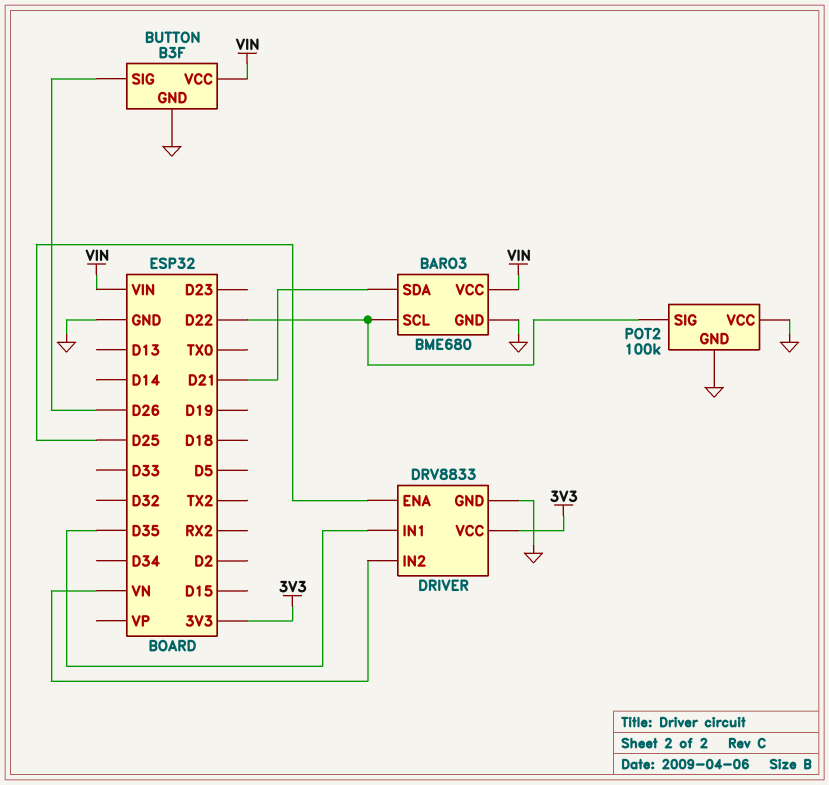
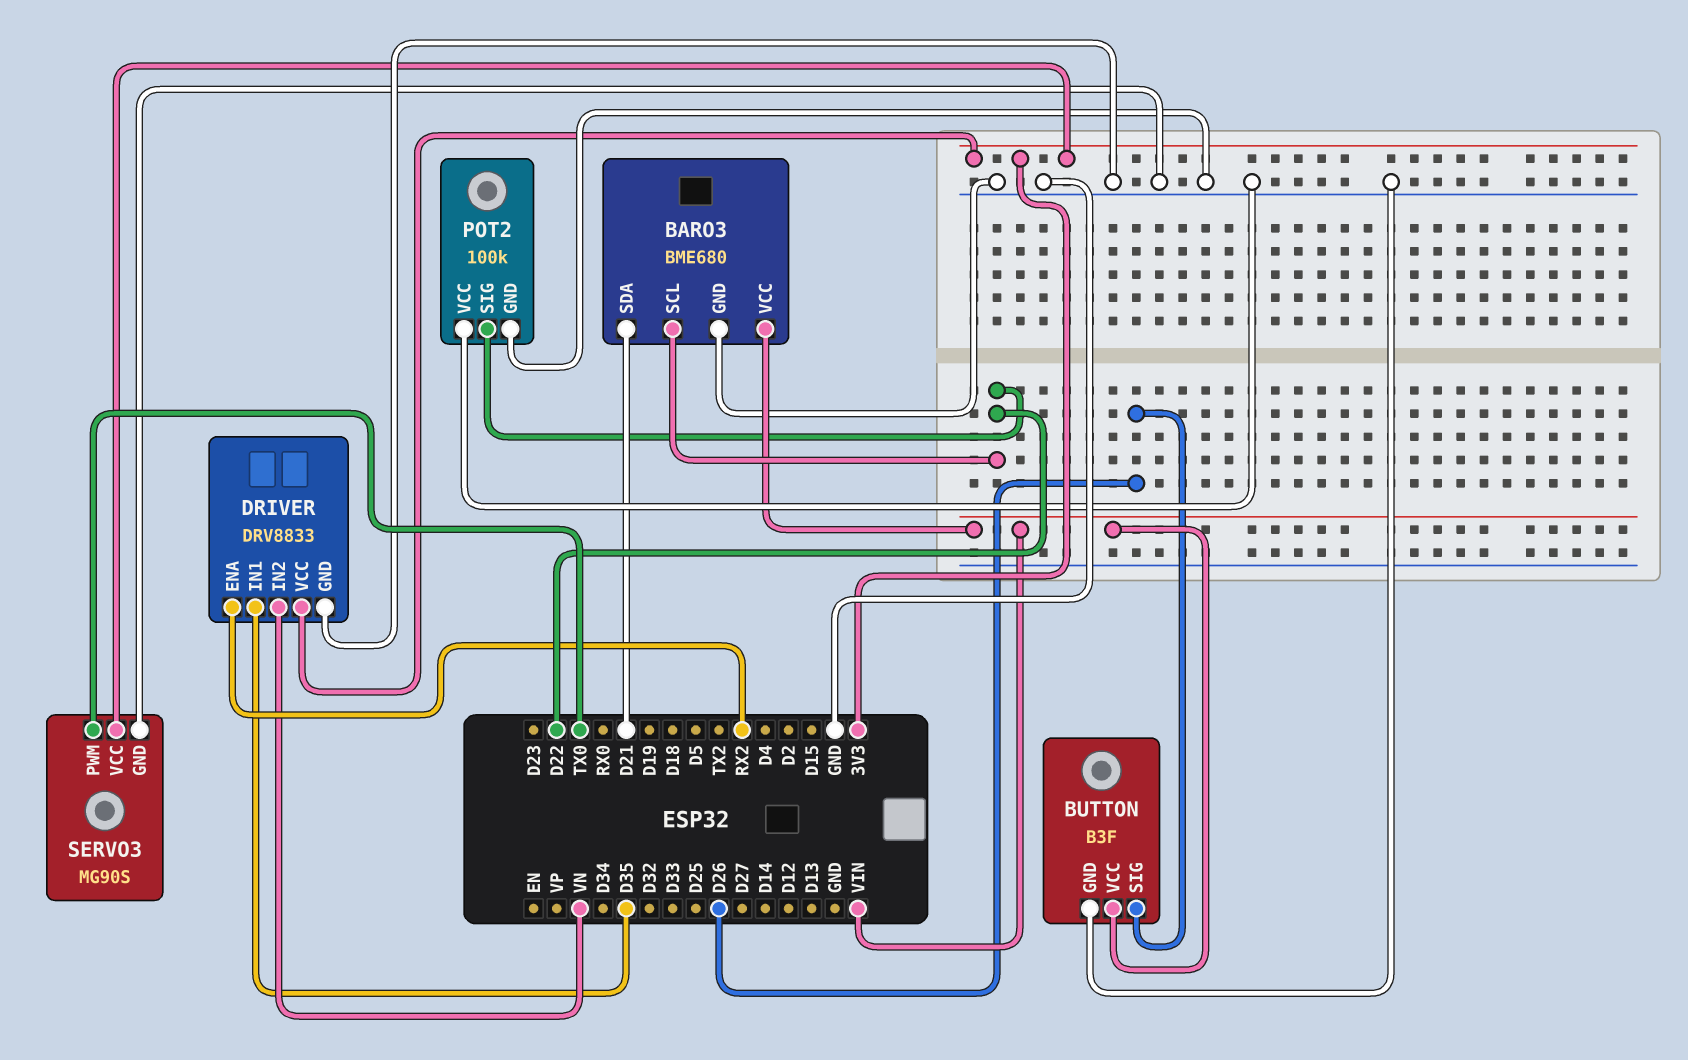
DRIVER pin ENA: D25 -> RX2
SERVO3: none -> MG90S
SERVO3 pin GND: none -> GND
SERVO3 pin PWM: none -> TX0
SERVO3 pin VCC: none -> 3V3

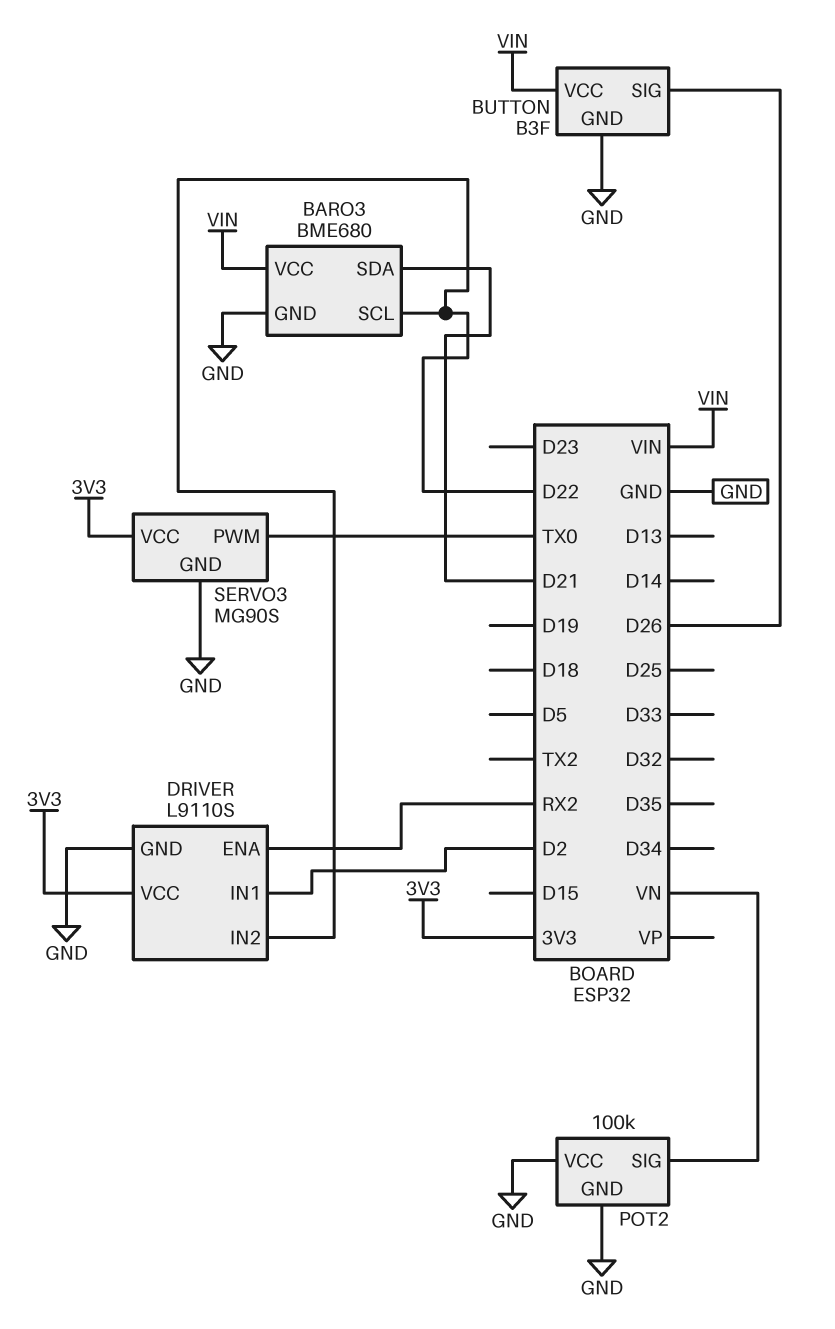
DRIVER: DRV8833 -> L9110S
DRIVER pin IN1: D35 -> D2
DRIVER pin IN2: VN -> D22
POT2 pin SIG: D22 -> VN

